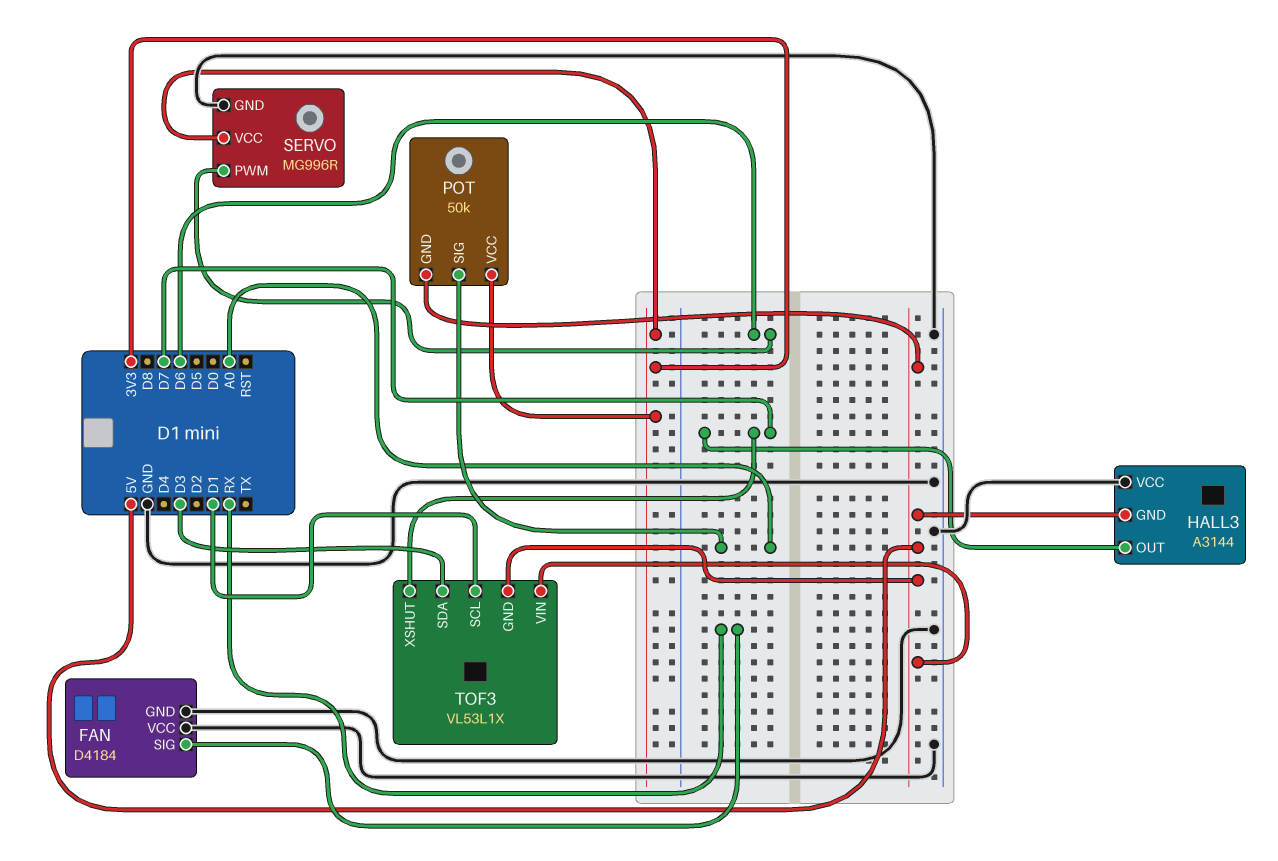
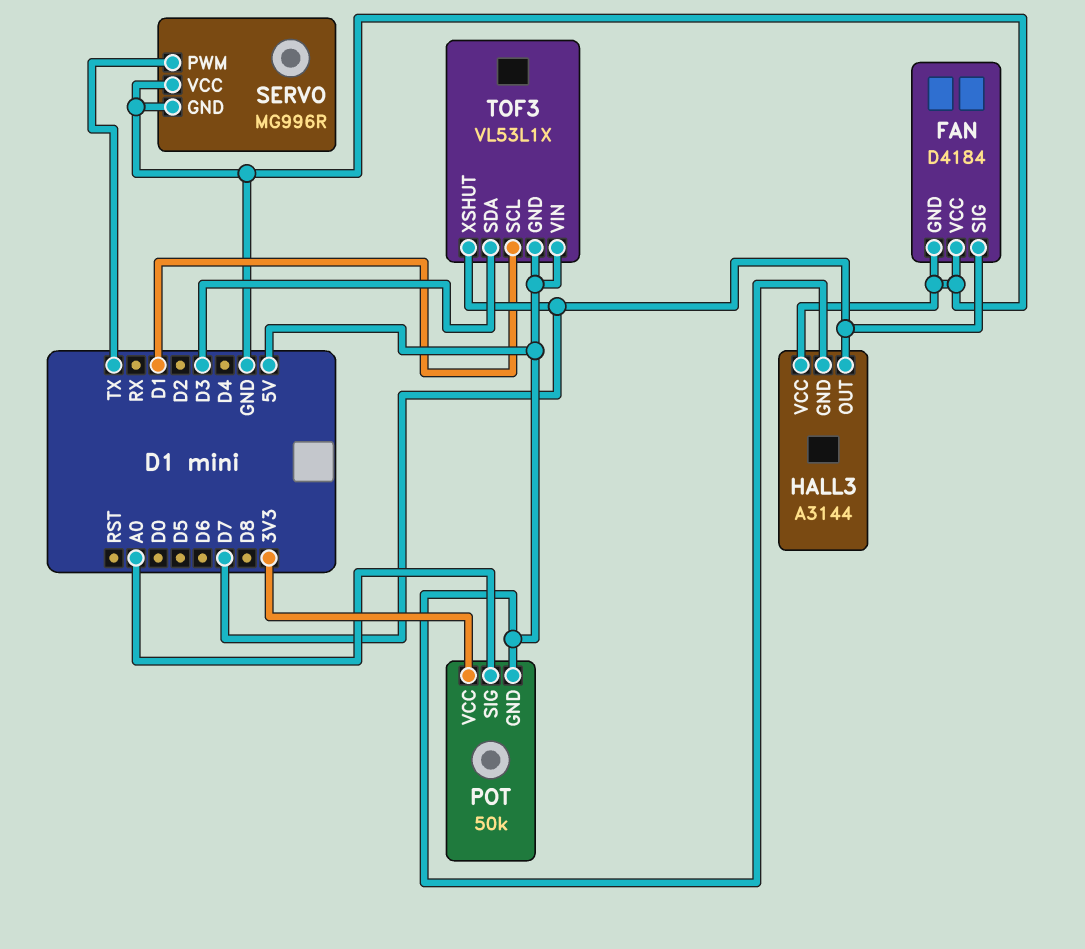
FAN pin SIG: RX -> D7
SERVO pin PWM: D6 -> TX
SERVO pin VCC: 3V3 -> GND

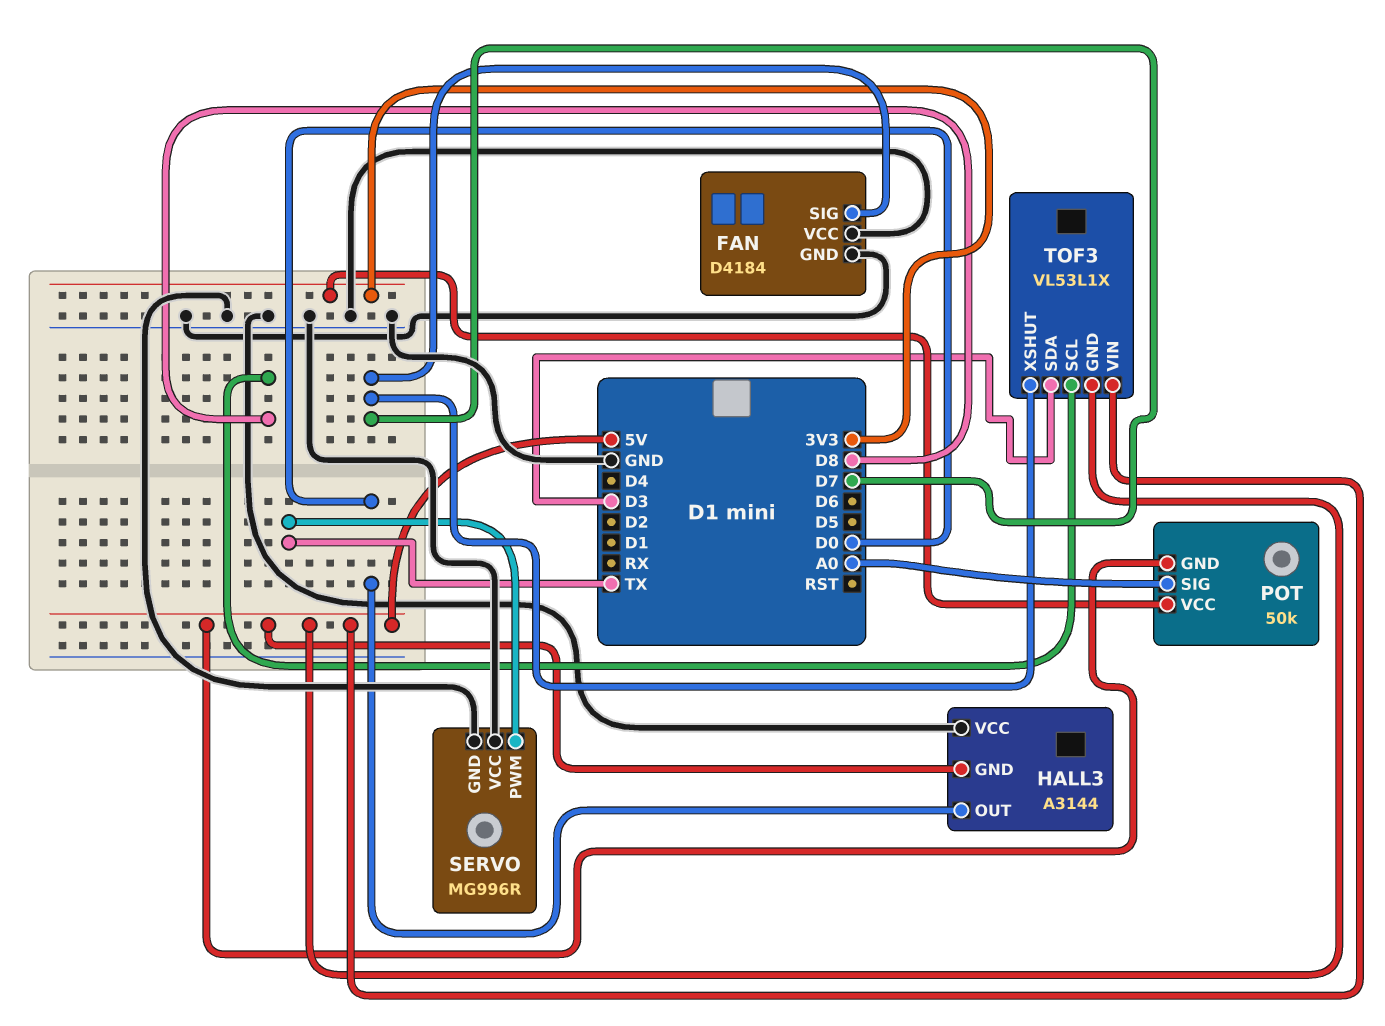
HALL3 pin OUT: D7 -> D0
TOF3 pin SCL: D1 -> D8

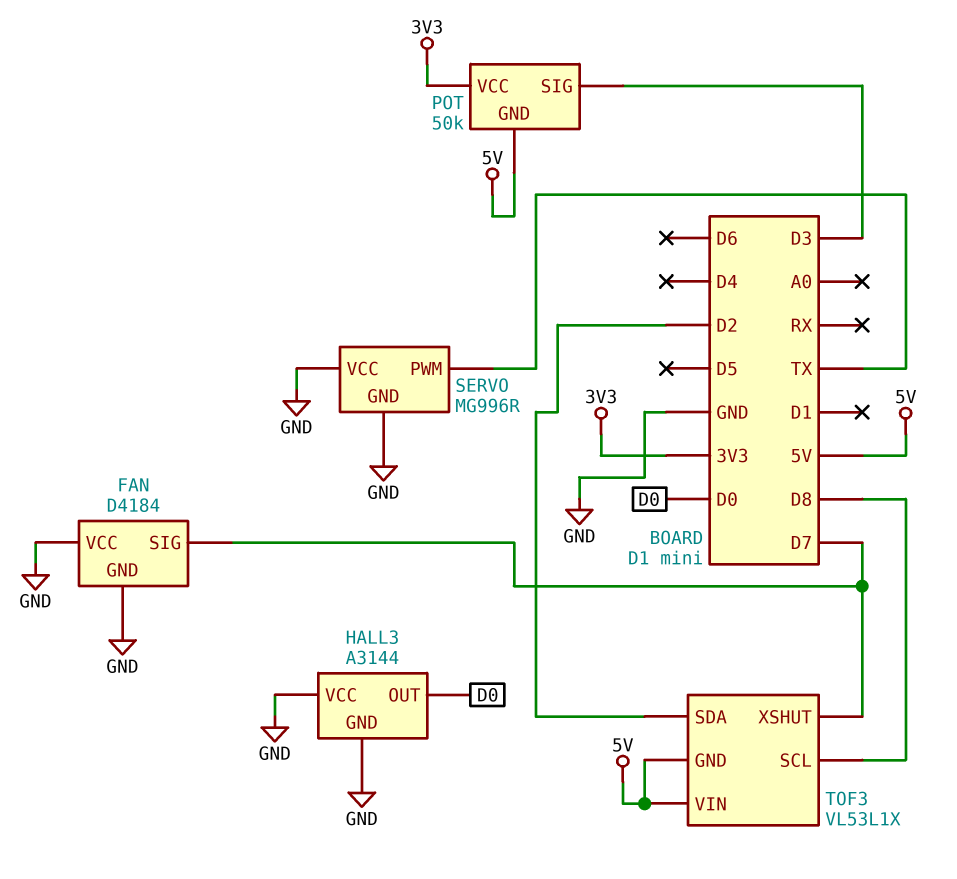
HALL3 pin GND: 5V -> GND
POT pin SIG: A0 -> D3
TOF3 pin SDA: D3 -> D2

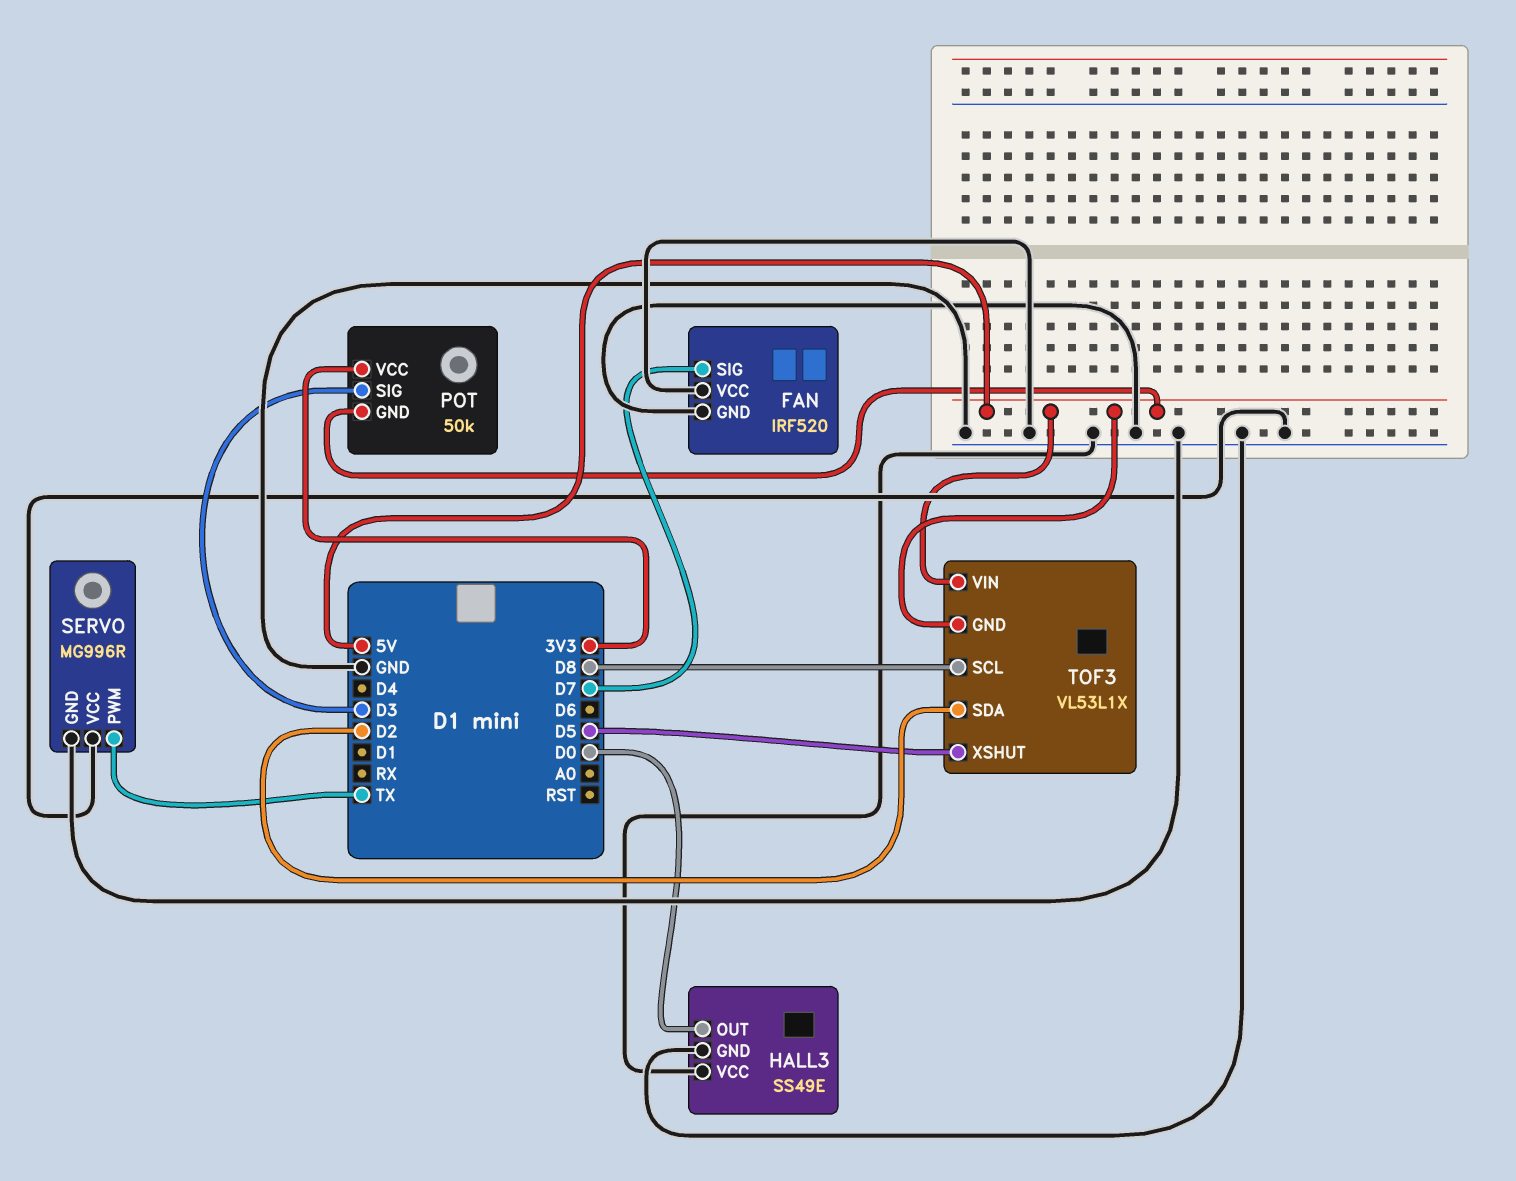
FAN: D4184 -> IRF520
HALL3: A3144 -> SS49E
TOF3 pin XSHUT: D7 -> D5

